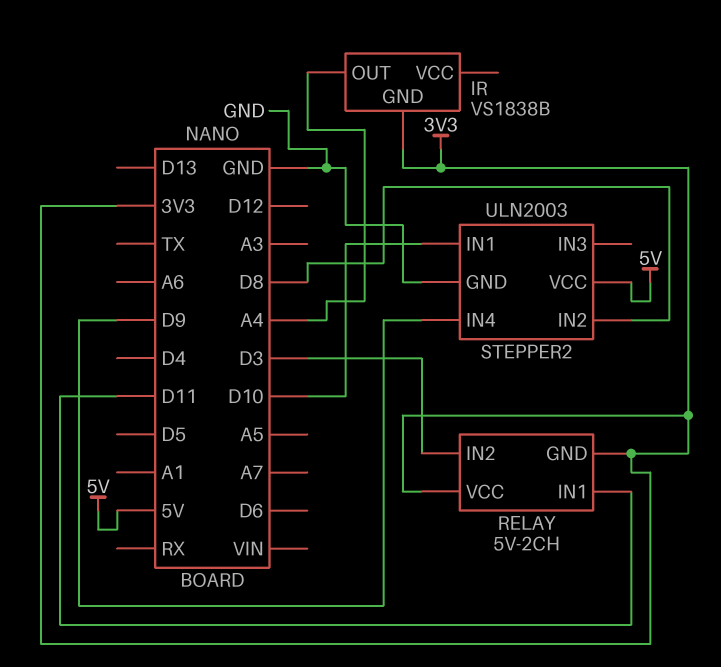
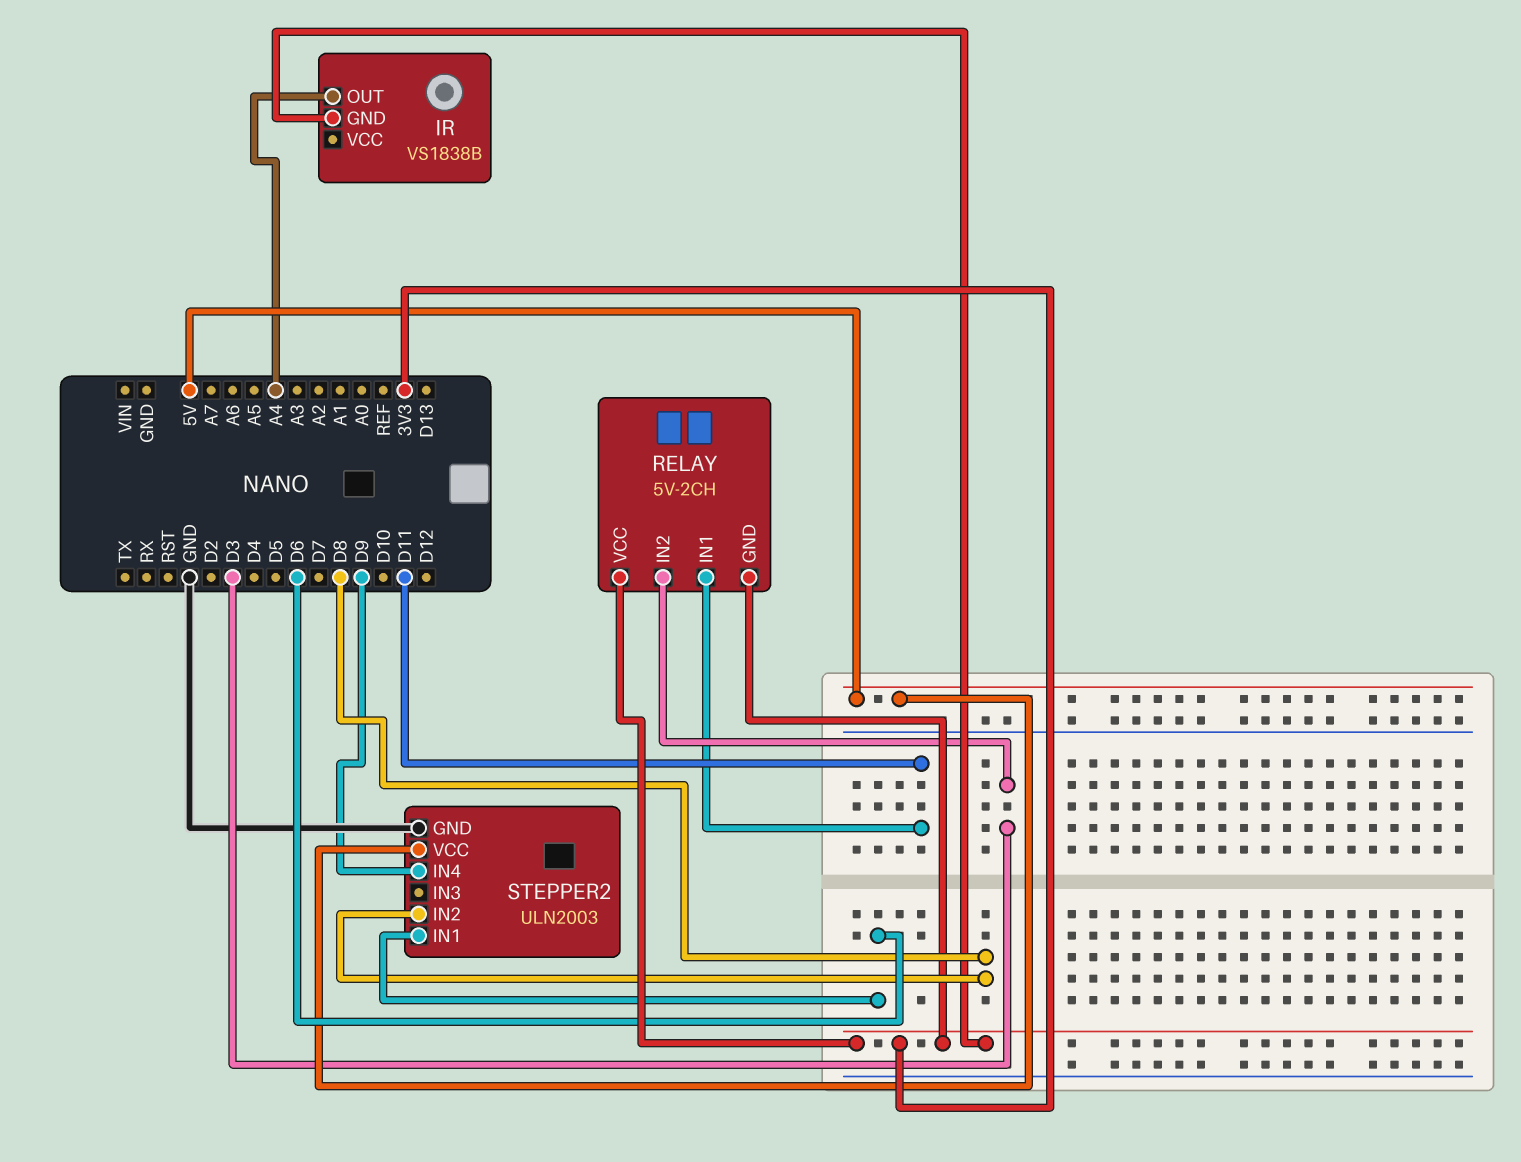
STEPPER2 pin IN1: D10 -> D6

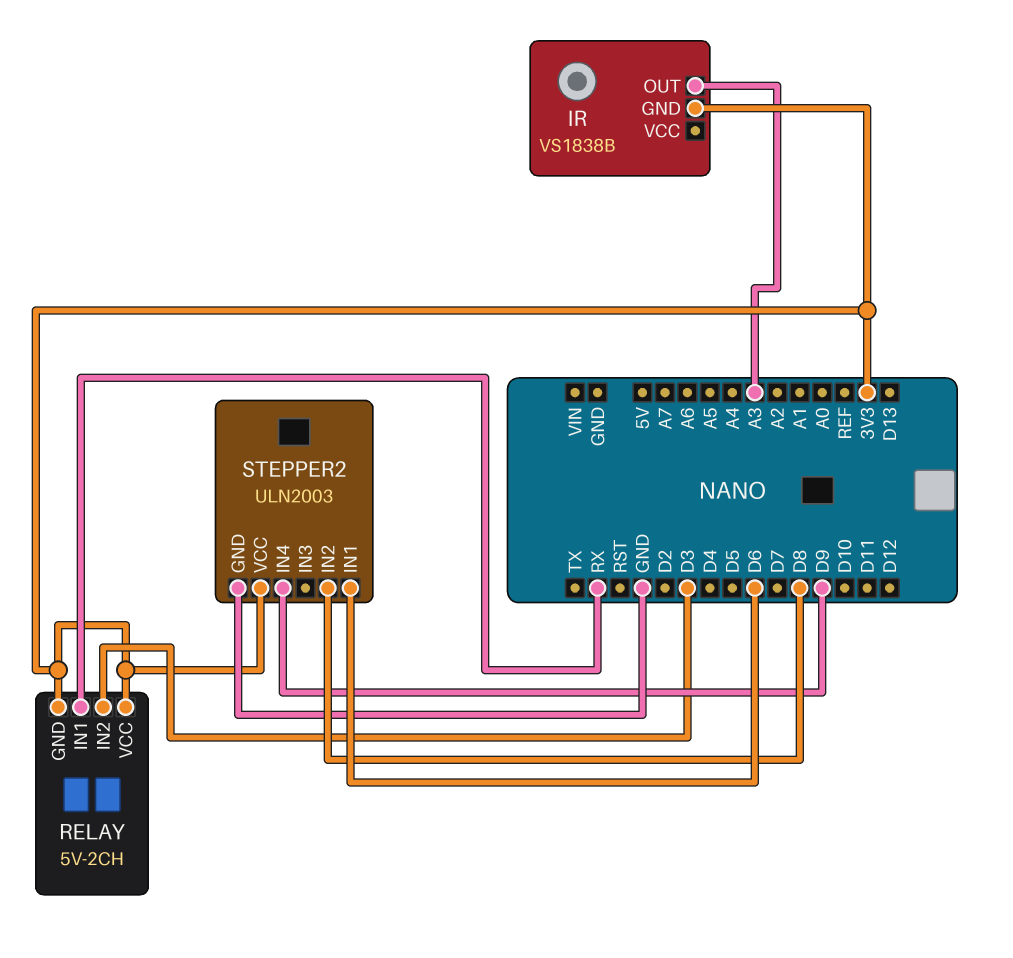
IR pin OUT: A4 -> A3
RELAY pin IN1: D11 -> RX
STEPPER2 pin VCC: 5V -> 3V3

